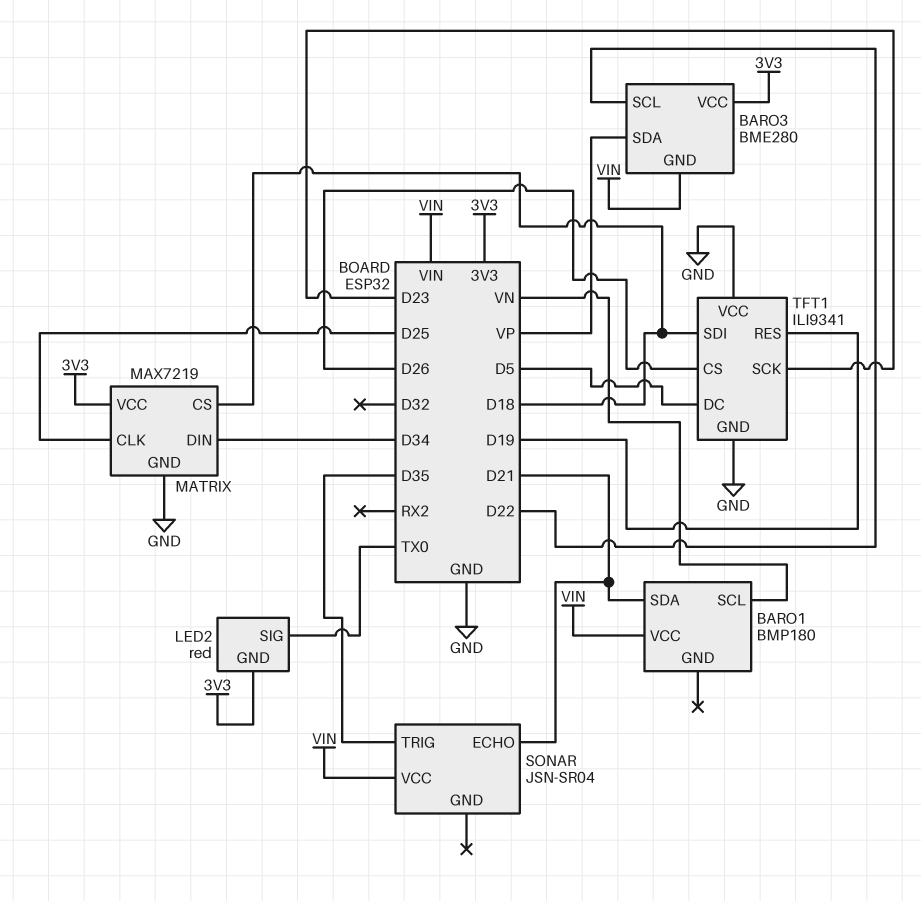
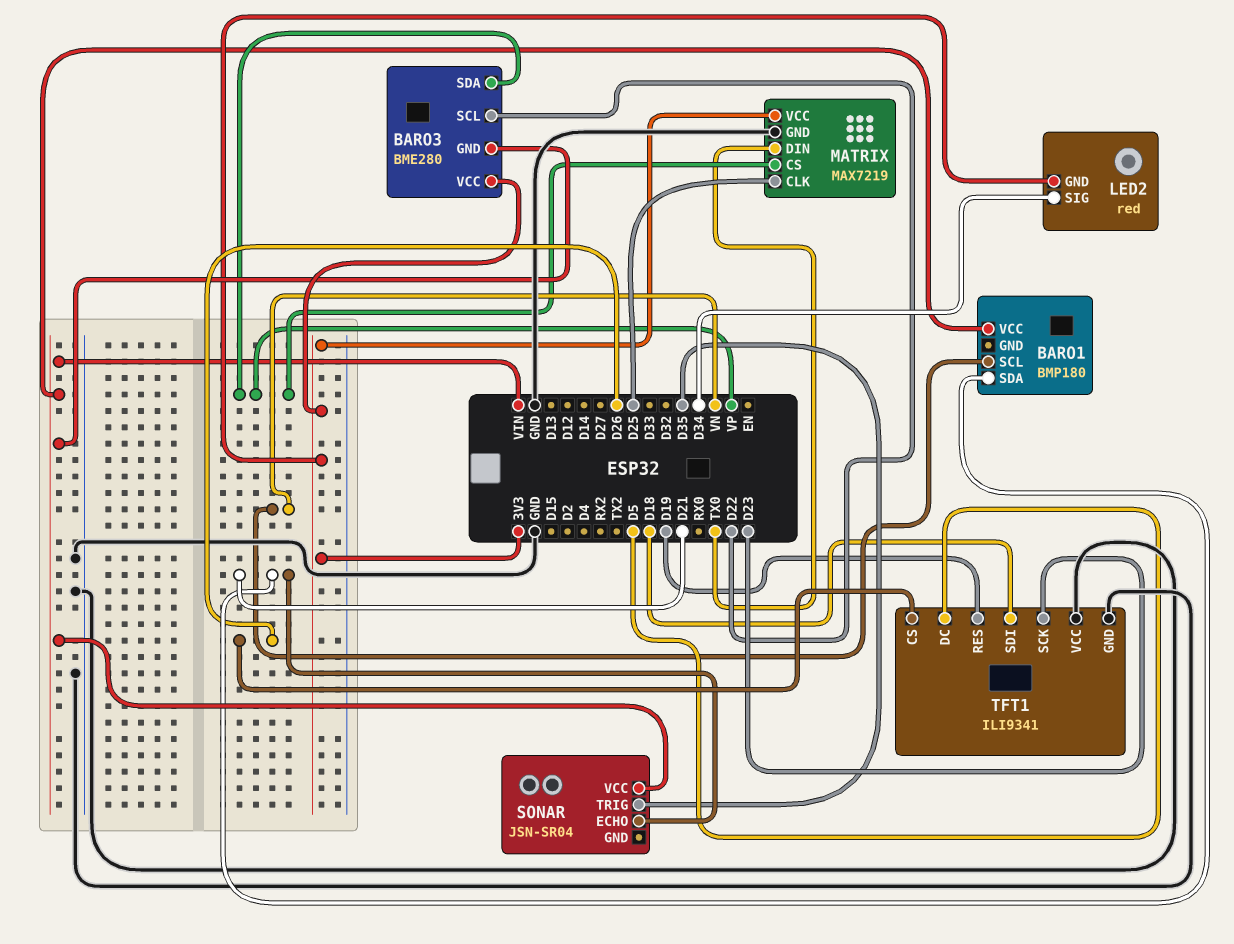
LED2 pin SIG: TX0 -> D34
MATRIX pin CS: D18 -> VP
MATRIX pin DIN: D34 -> TX0

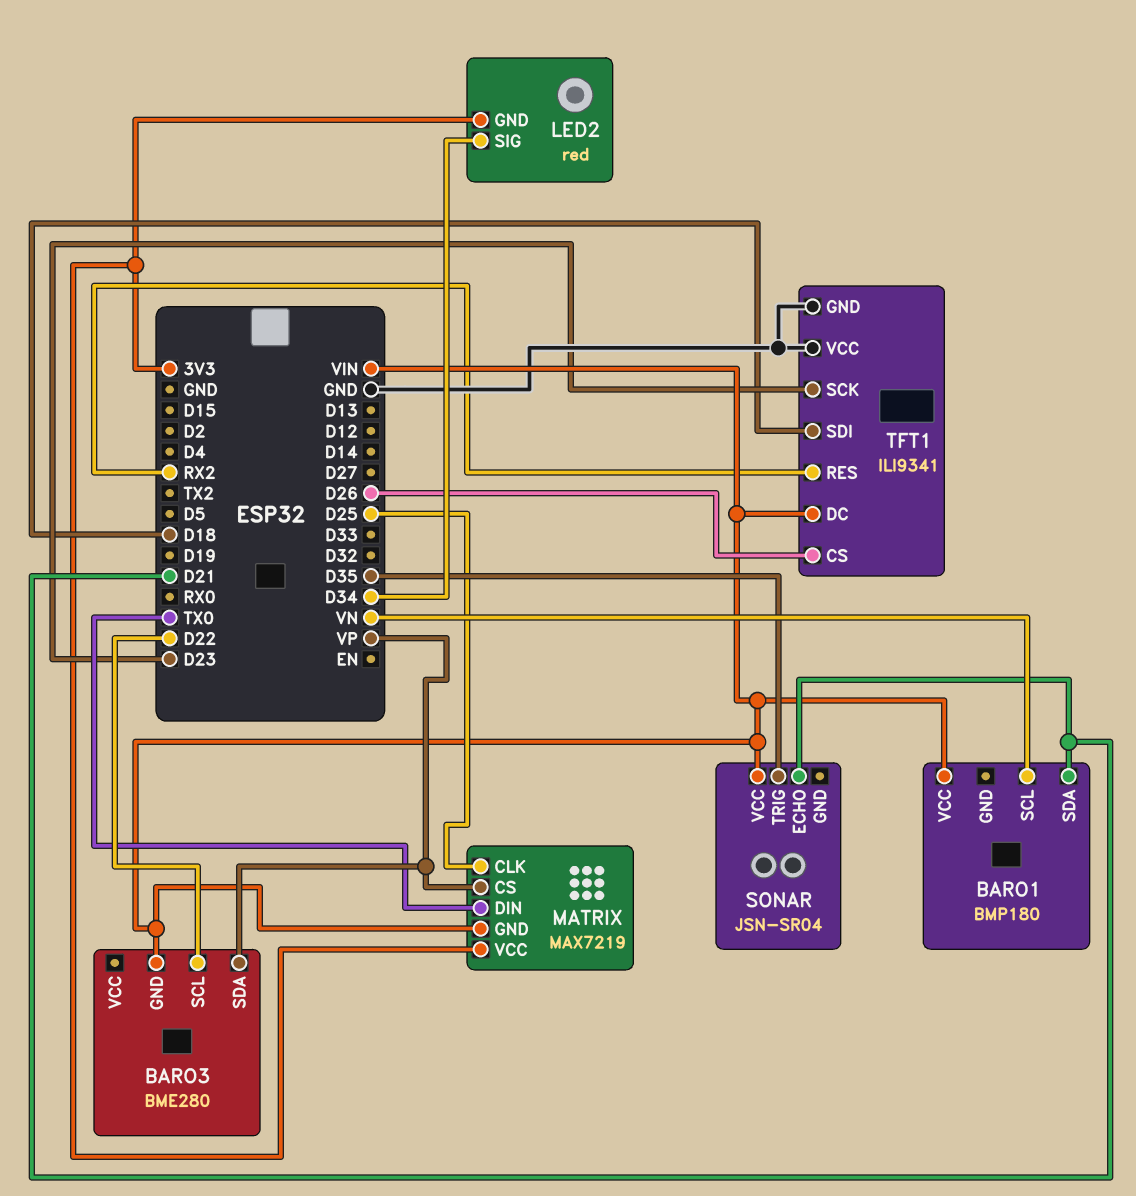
BARO3 pin VCC: 3V3 -> none
MATRIX pin GND: GND -> VIN
TFT1 pin DC: D5 -> VIN
TFT1 pin RES: D19 -> RX2

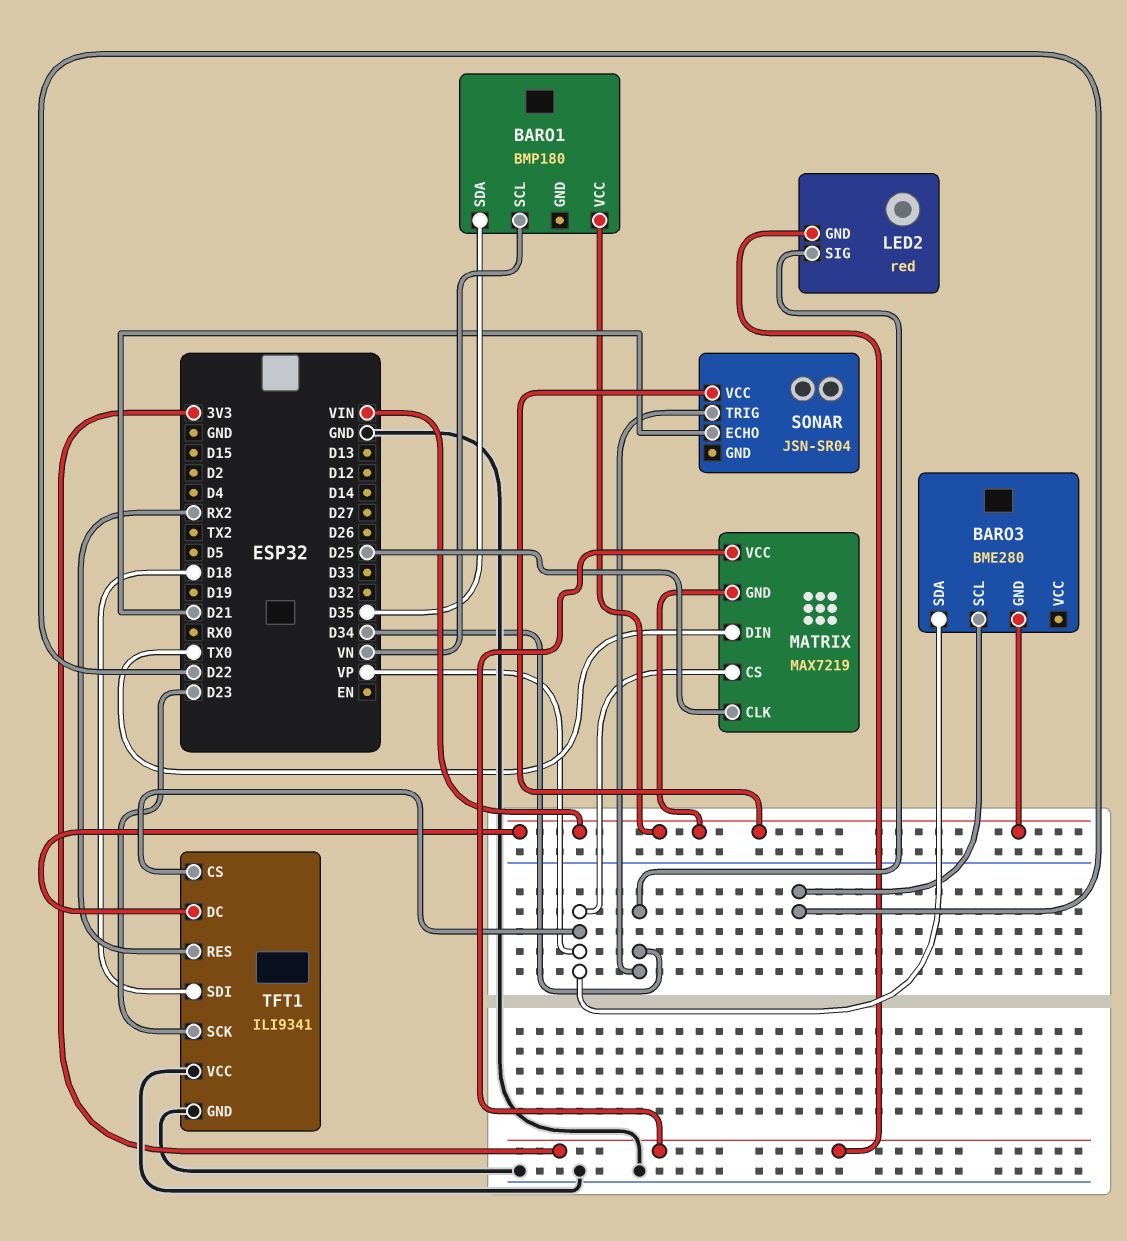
BARO1 pin SDA: D21 -> D35
SONAR pin TRIG: D35 -> D34
TFT1 pin CS: D26 -> VP

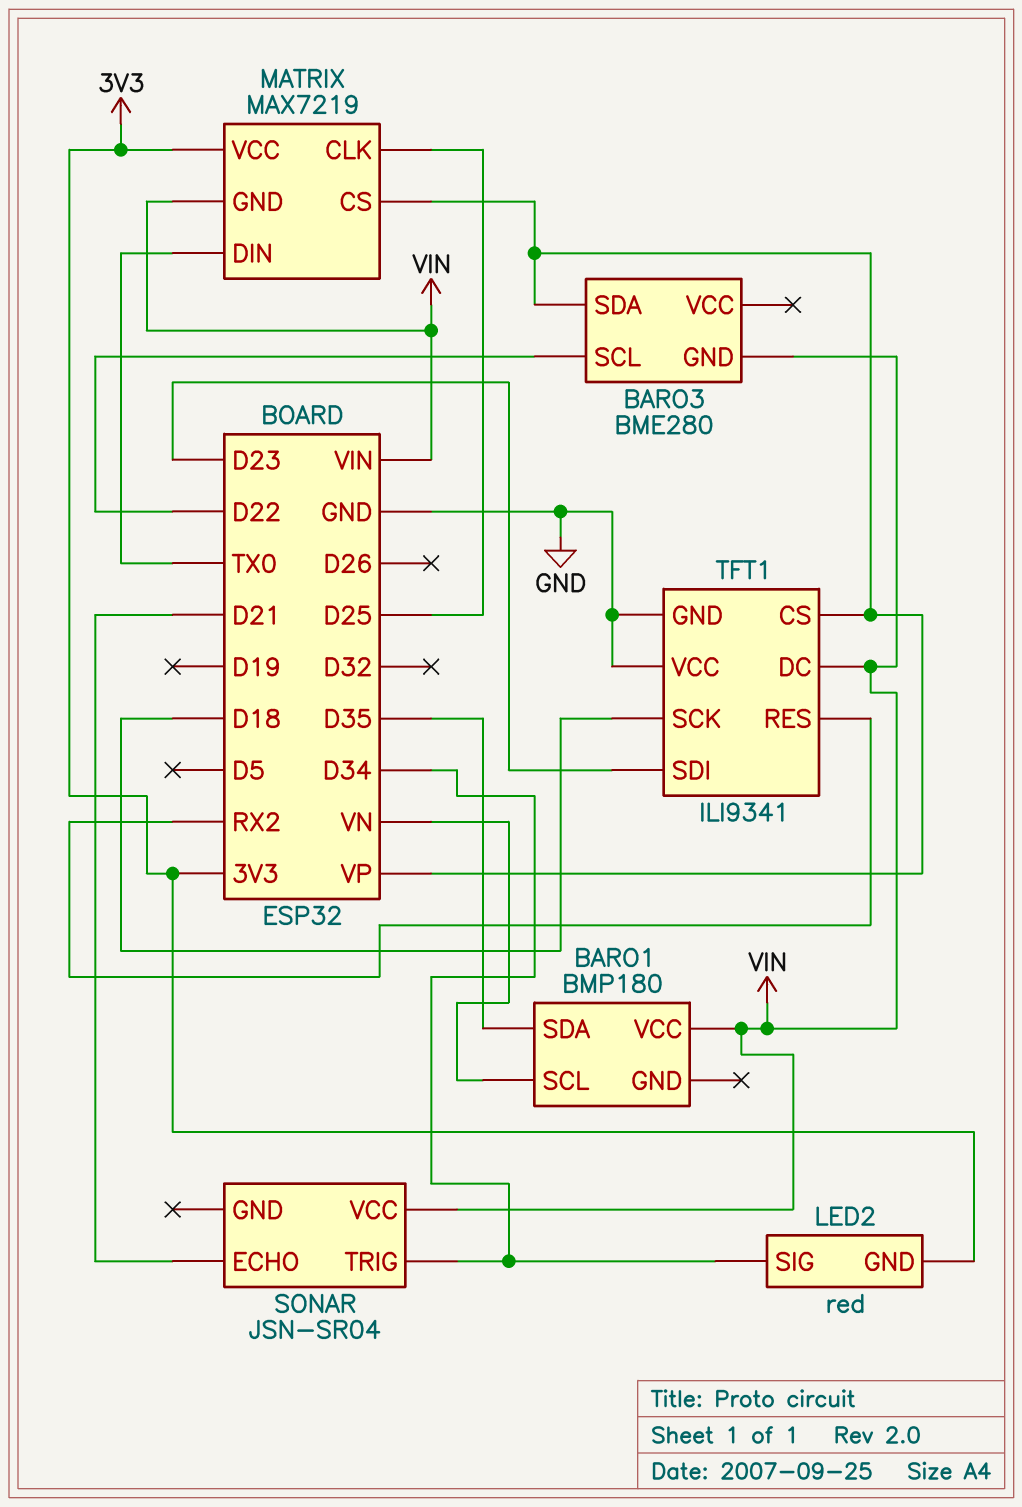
TFT1 pin SCK: D23 -> D18
TFT1 pin SDI: D18 -> D23

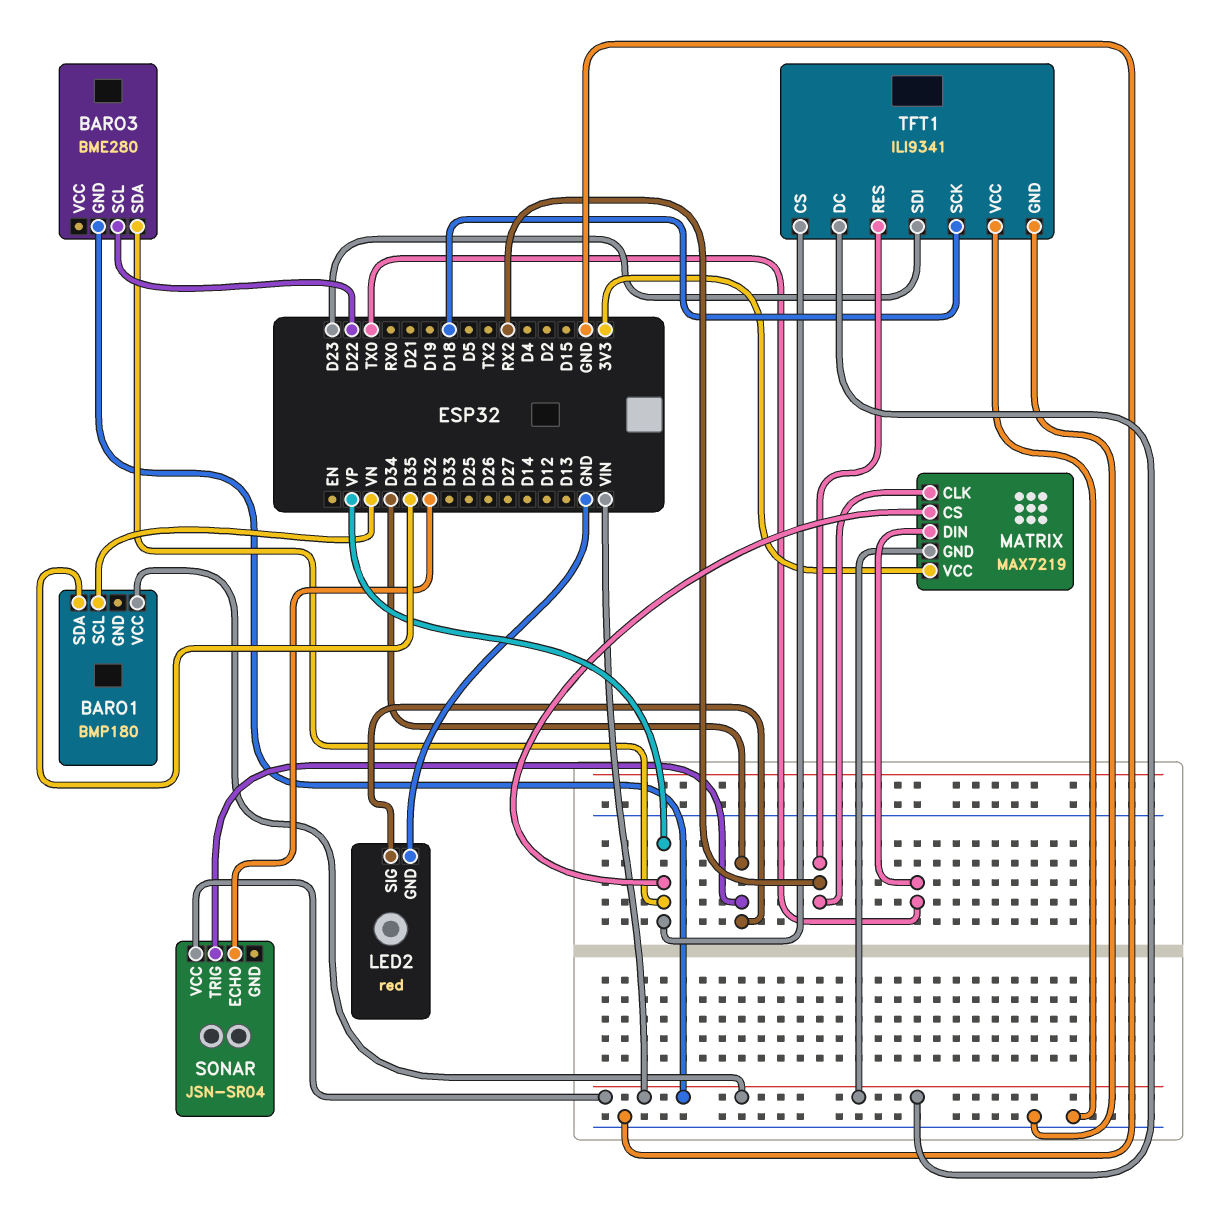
LED2 pin GND: 3V3 -> GND
MATRIX pin CLK: D25 -> RX2
SONAR pin ECHO: D21 -> D32

